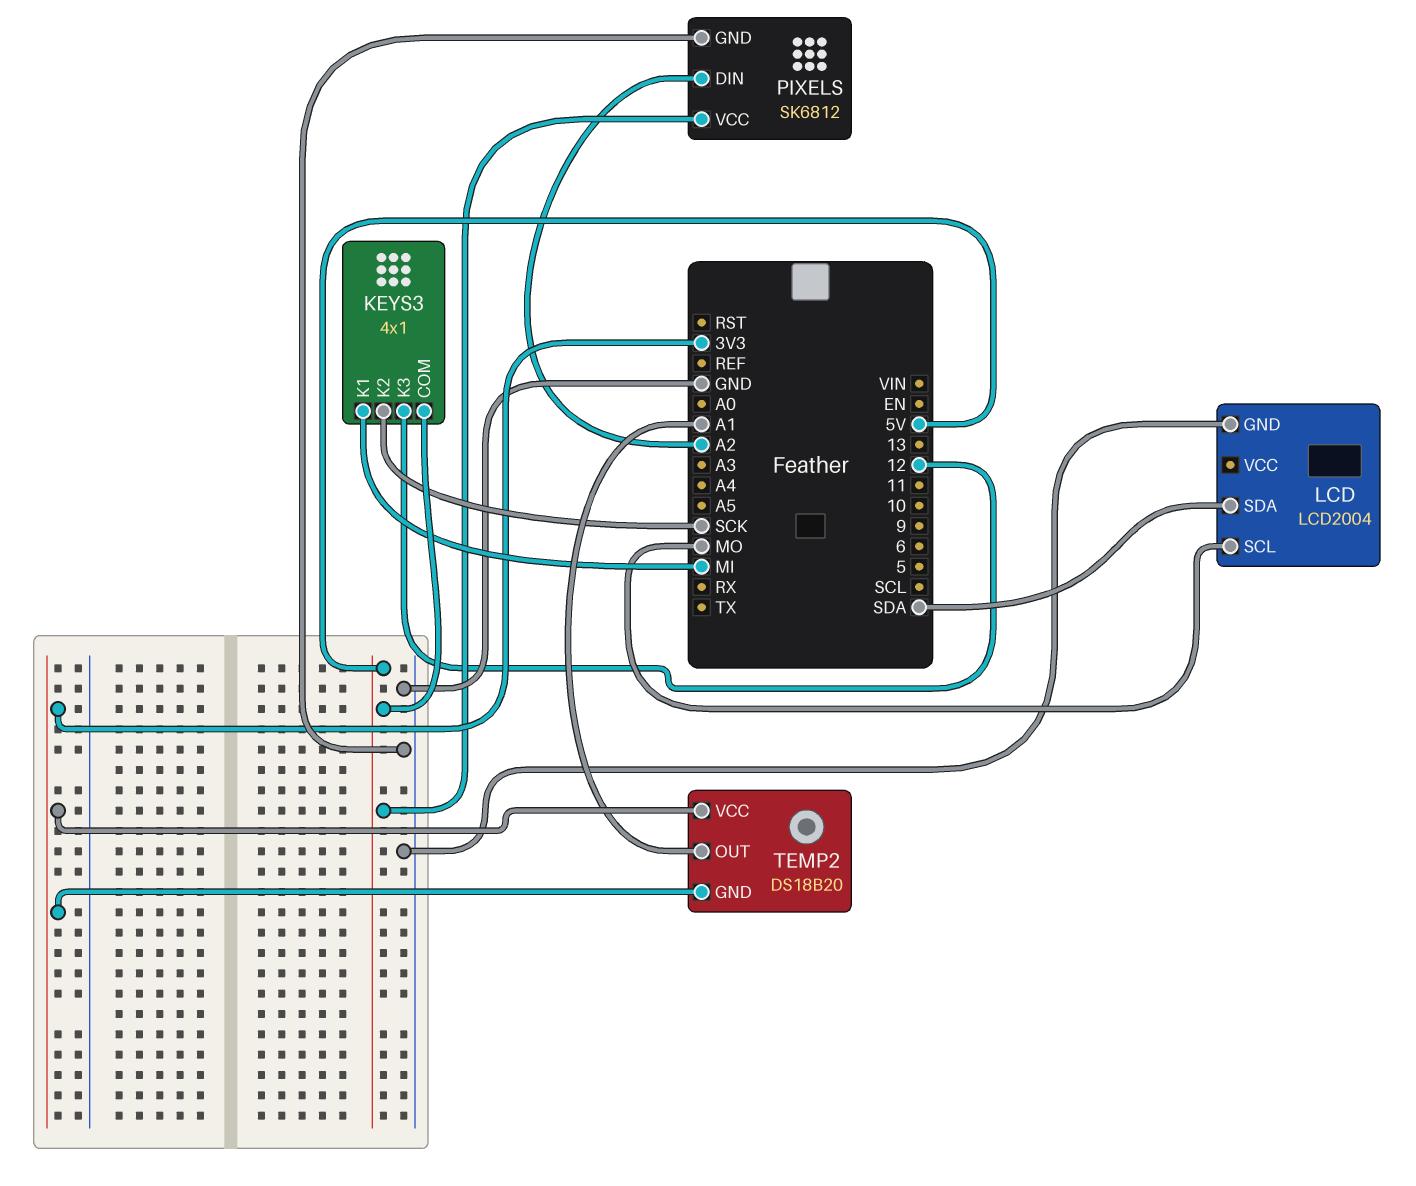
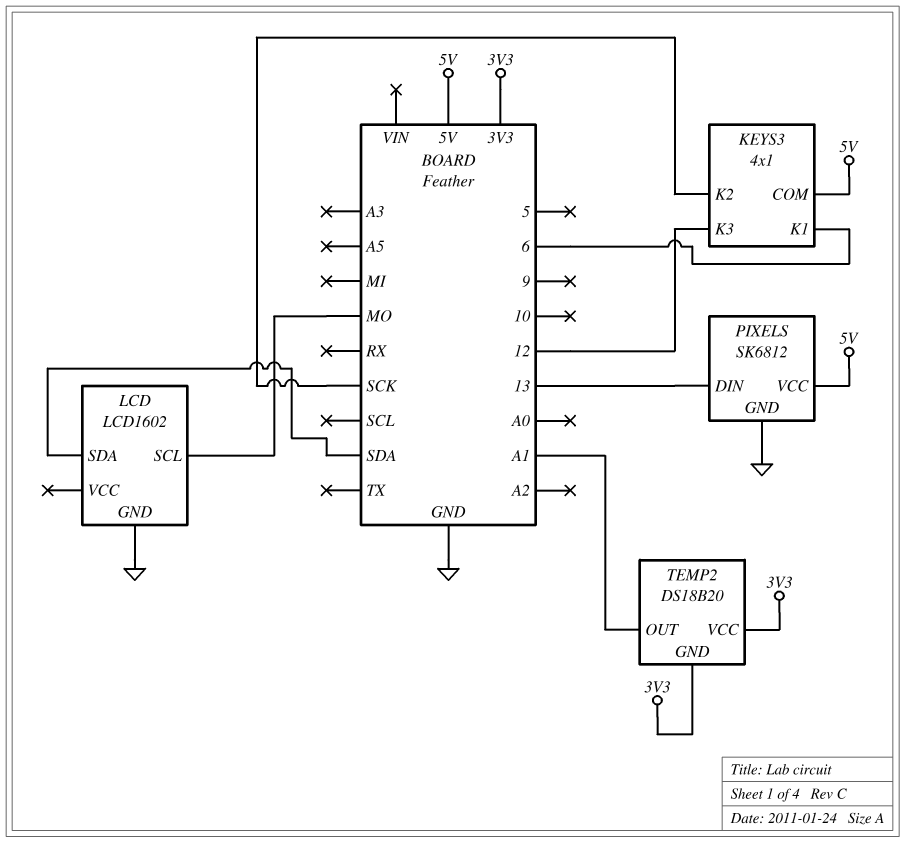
KEYS3 pin K1: MI -> 6
LCD: LCD2004 -> LCD1602
PIXELS pin DIN: A2 -> 13

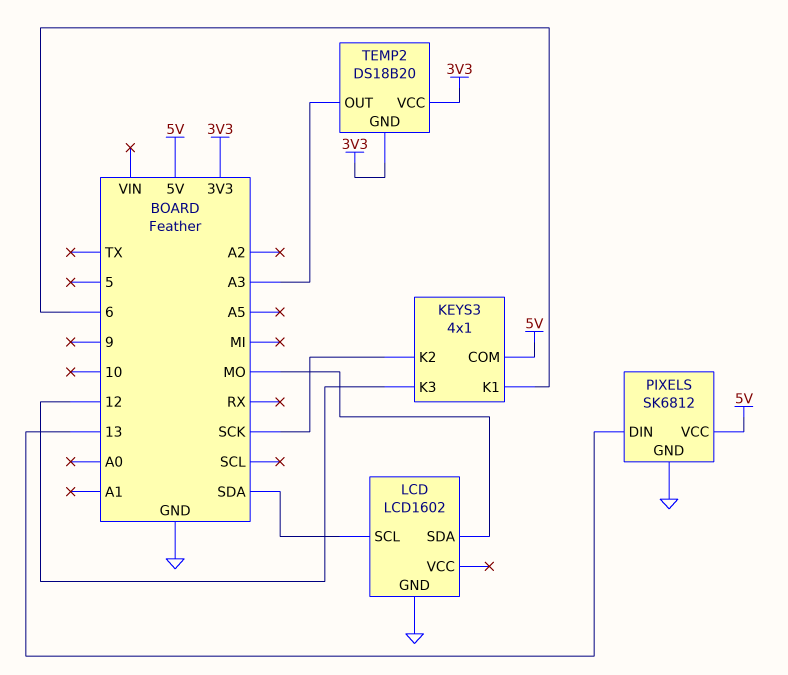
LCD pin SCL: MO -> SDA
LCD pin SDA: SDA -> MO
TEMP2 pin OUT: A1 -> A3

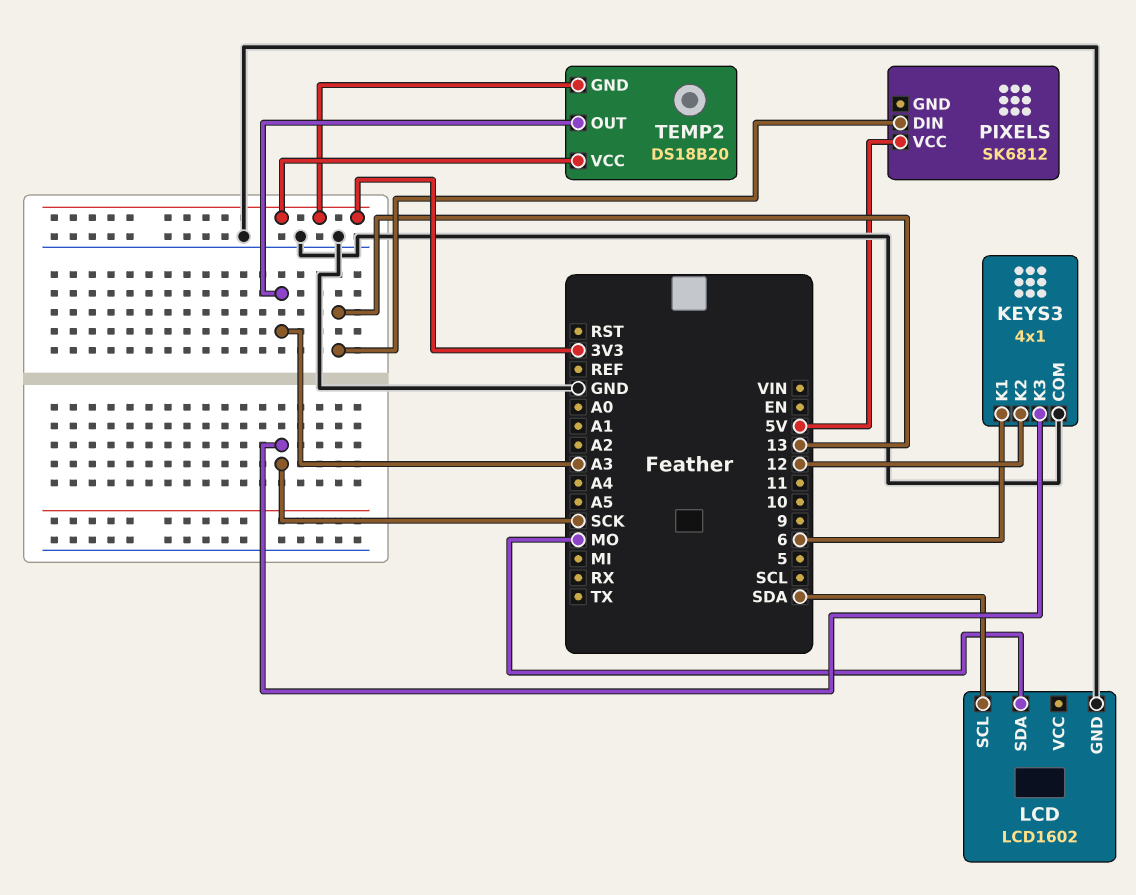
KEYS3 pin COM: 5V -> GND
KEYS3 pin K2: SCK -> 12
KEYS3 pin K3: 12 -> SCK
PIXELS pin GND: GND -> none

